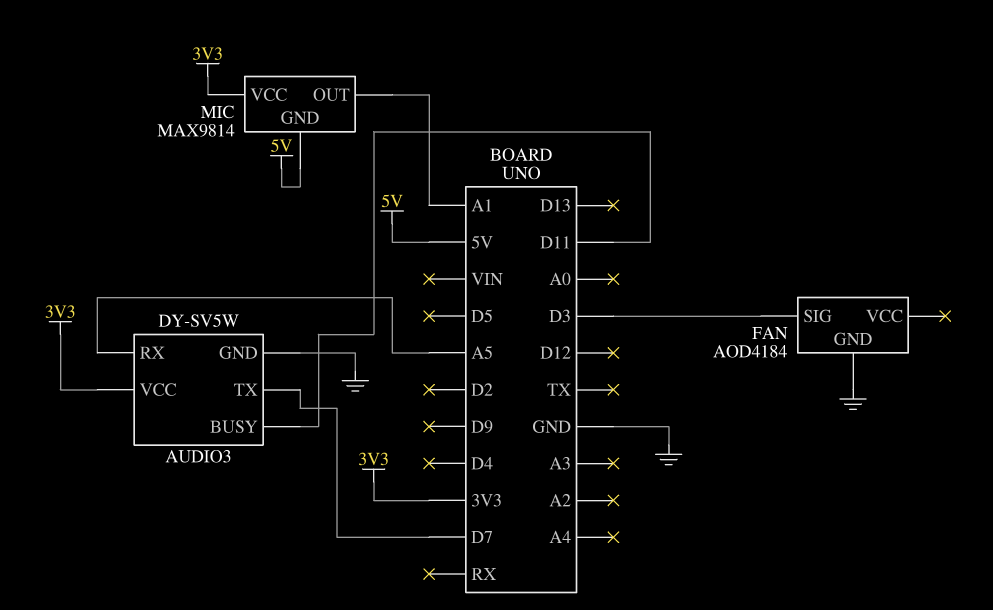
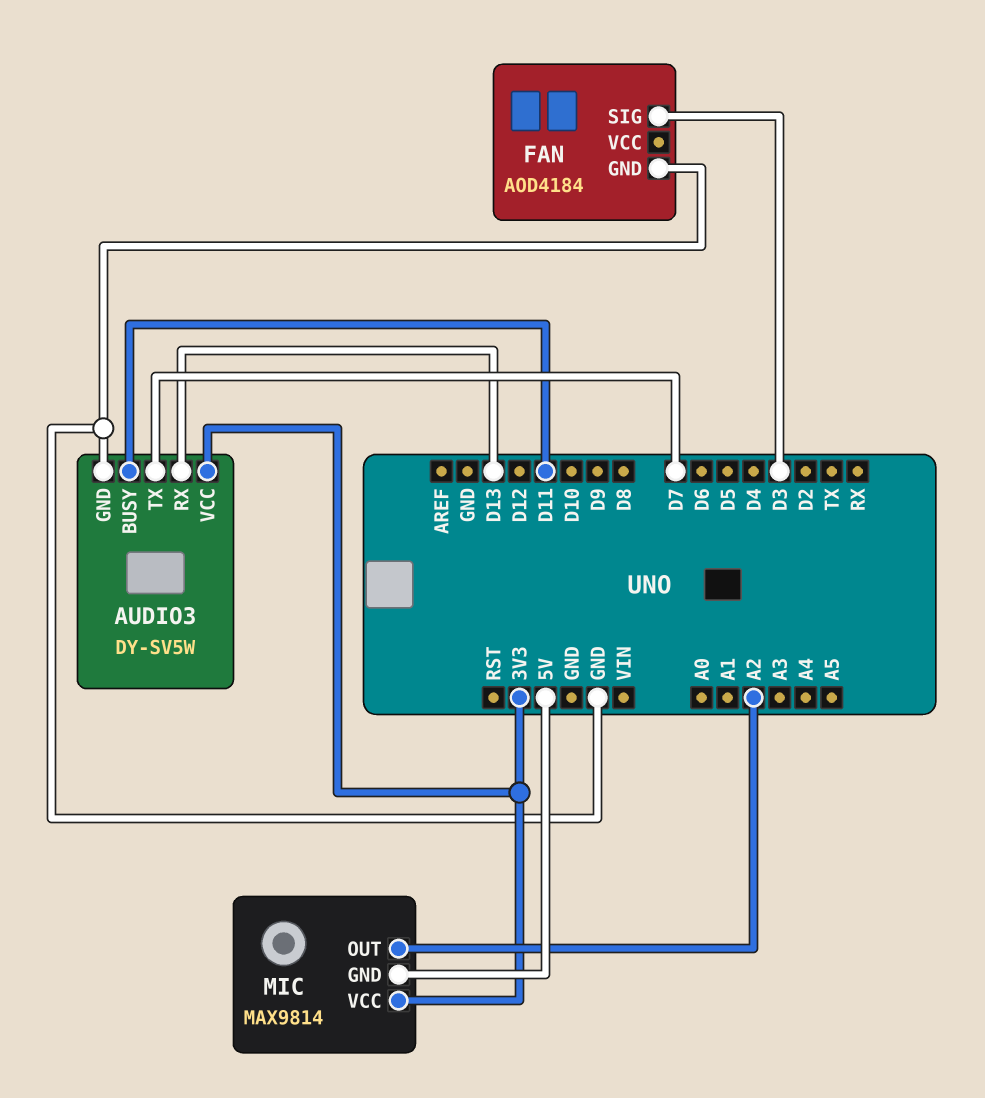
AUDIO3 pin RX: A5 -> D13
MIC pin OUT: A1 -> A2

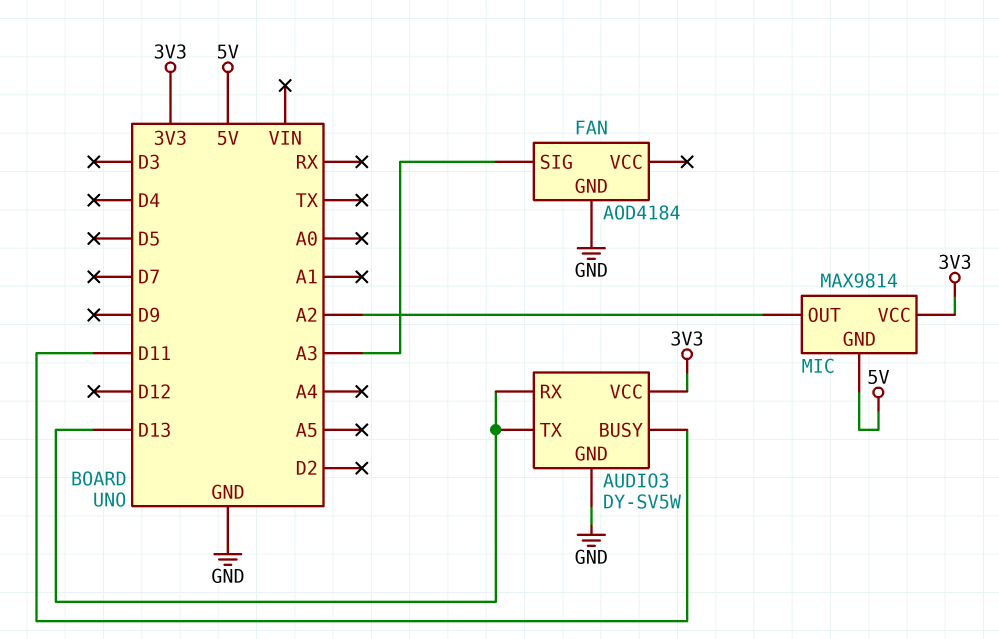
AUDIO3 pin TX: D7 -> D13
FAN pin SIG: D3 -> A3

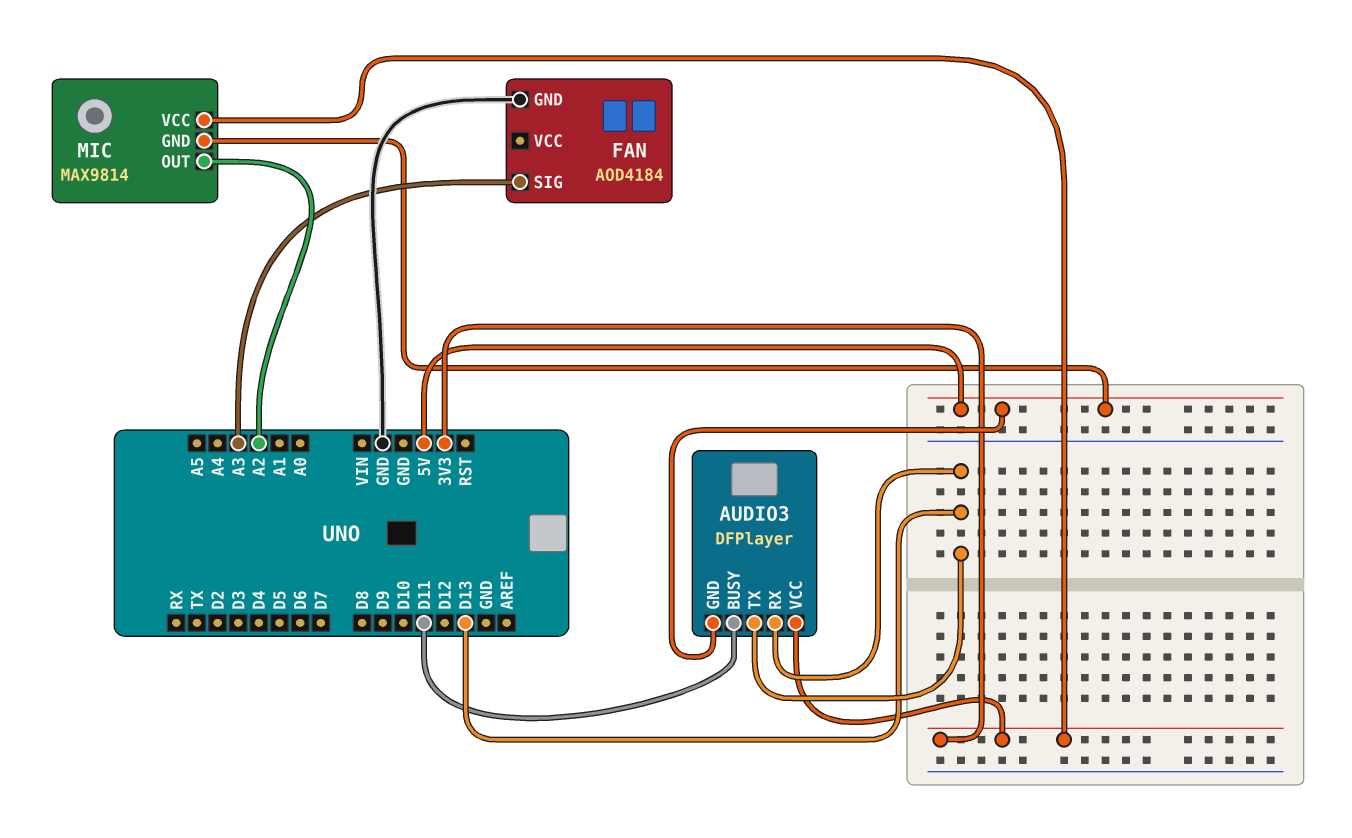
AUDIO3: DY-SV5W -> DFPlayer
AUDIO3 pin GND: GND -> 5V

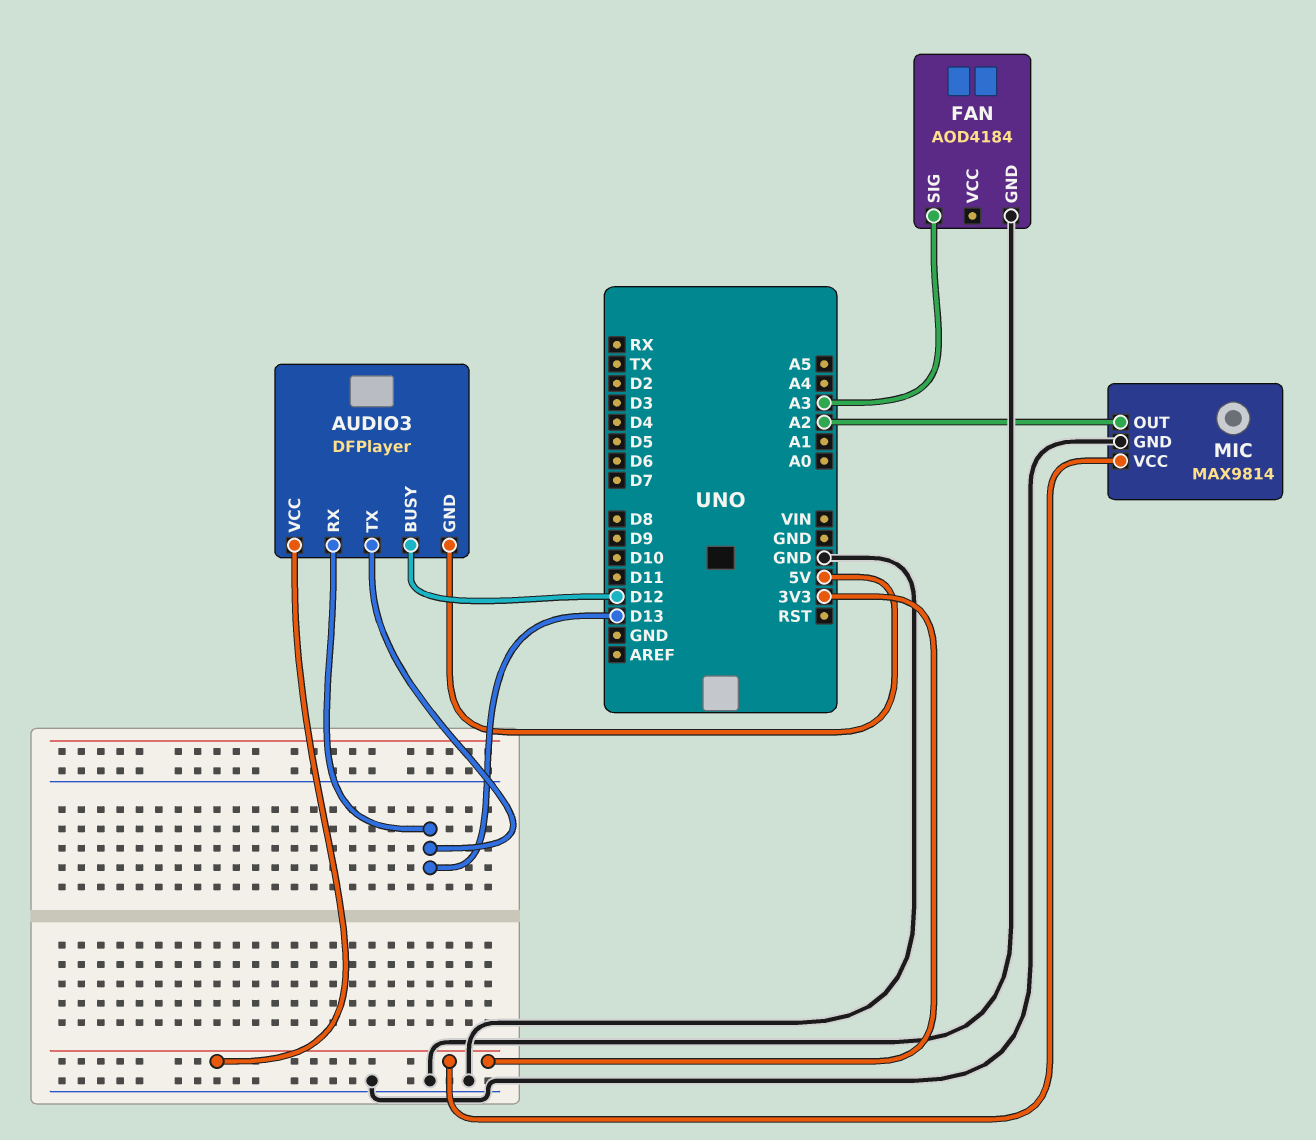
AUDIO3 pin BUSY: D11 -> D12
MIC pin GND: 5V -> GND

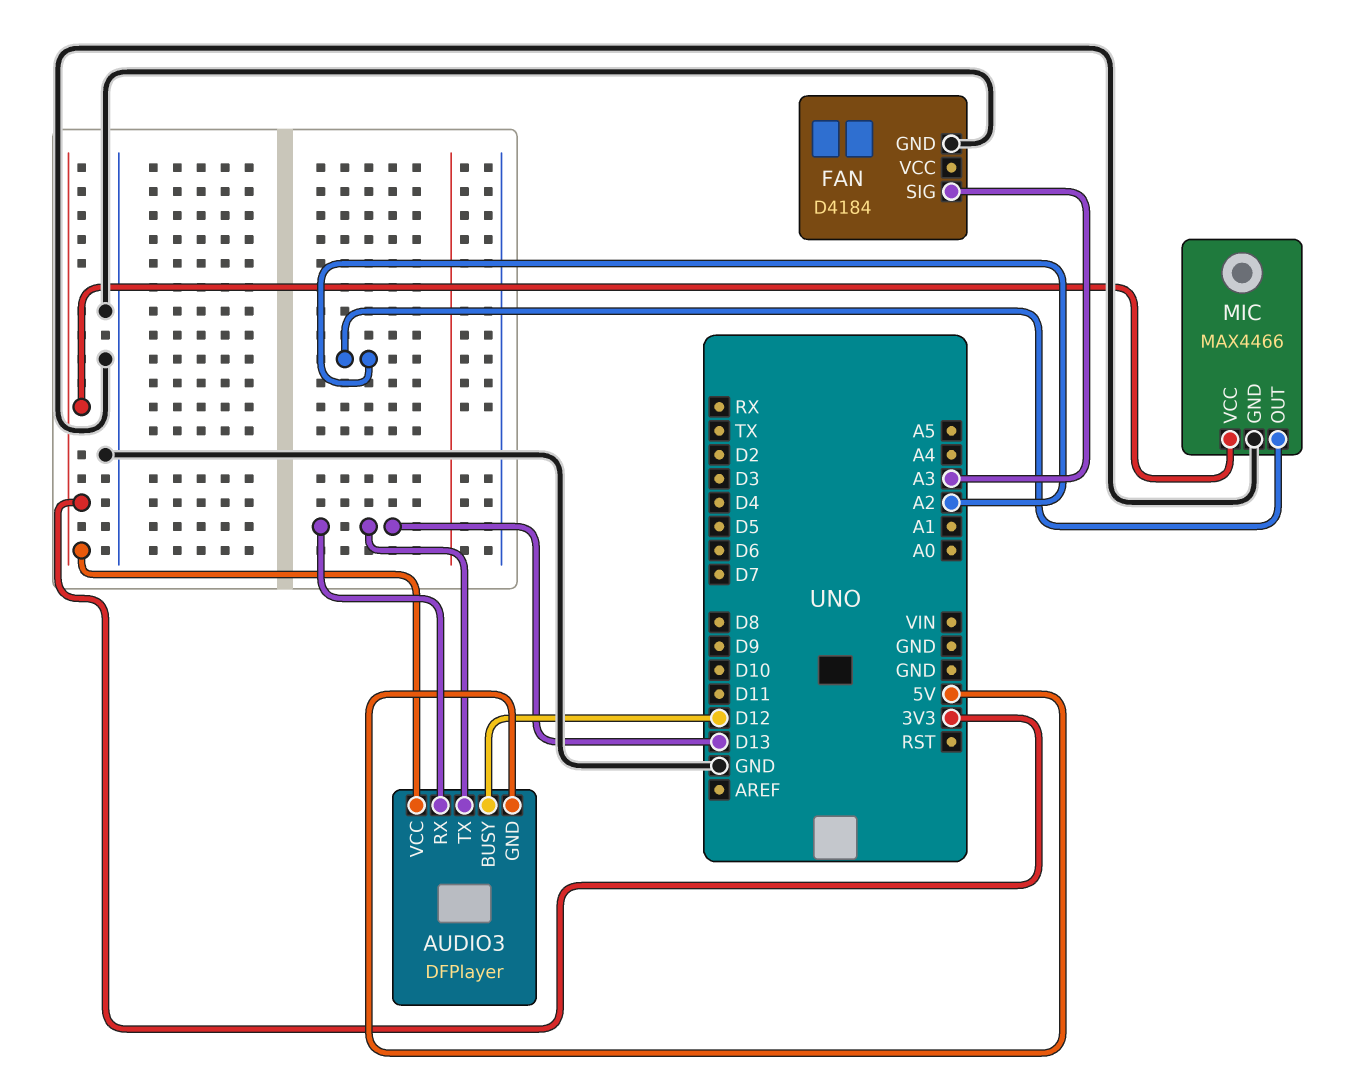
FAN: AOD4184 -> D4184
MIC: MAX9814 -> MAX4466

